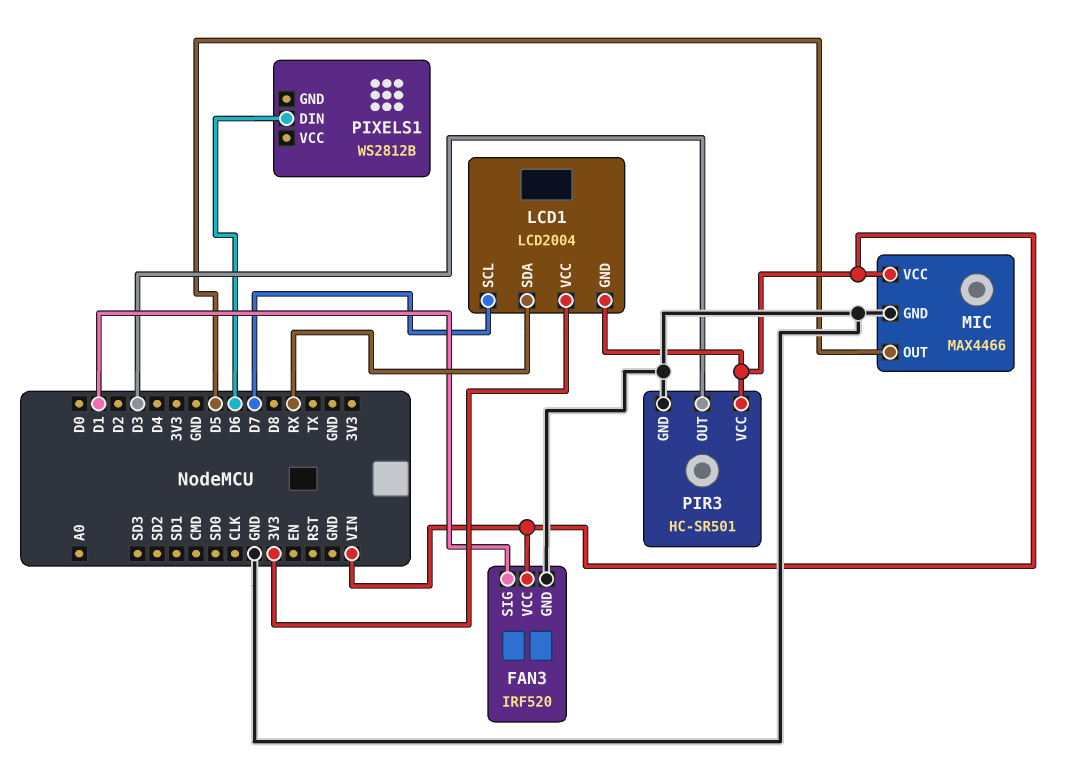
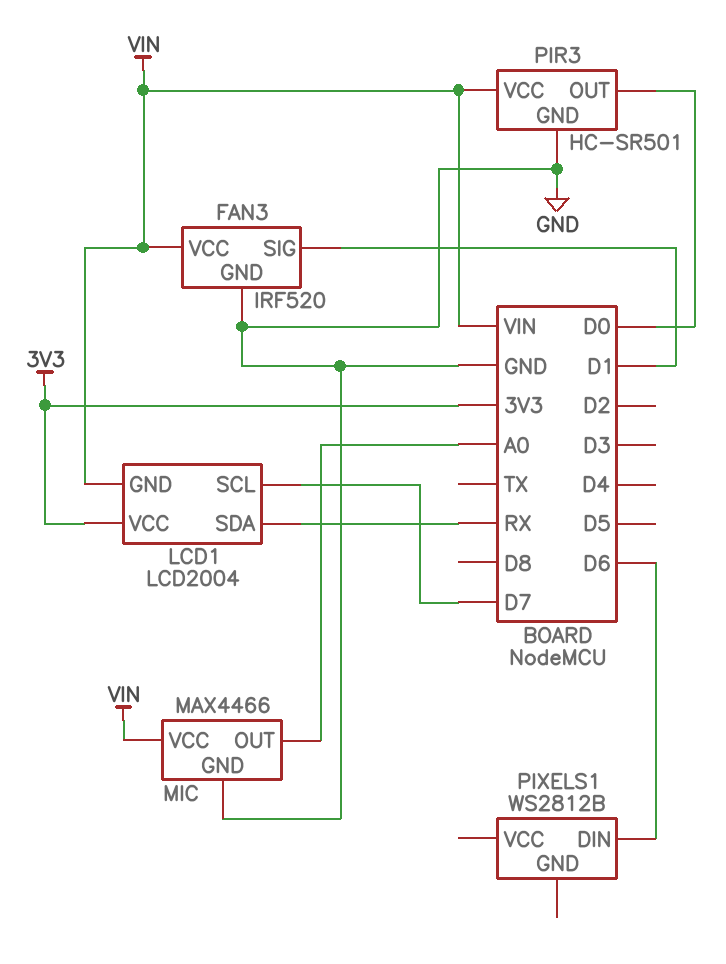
MIC pin OUT: D5 -> A0
PIR3 pin OUT: D3 -> D0

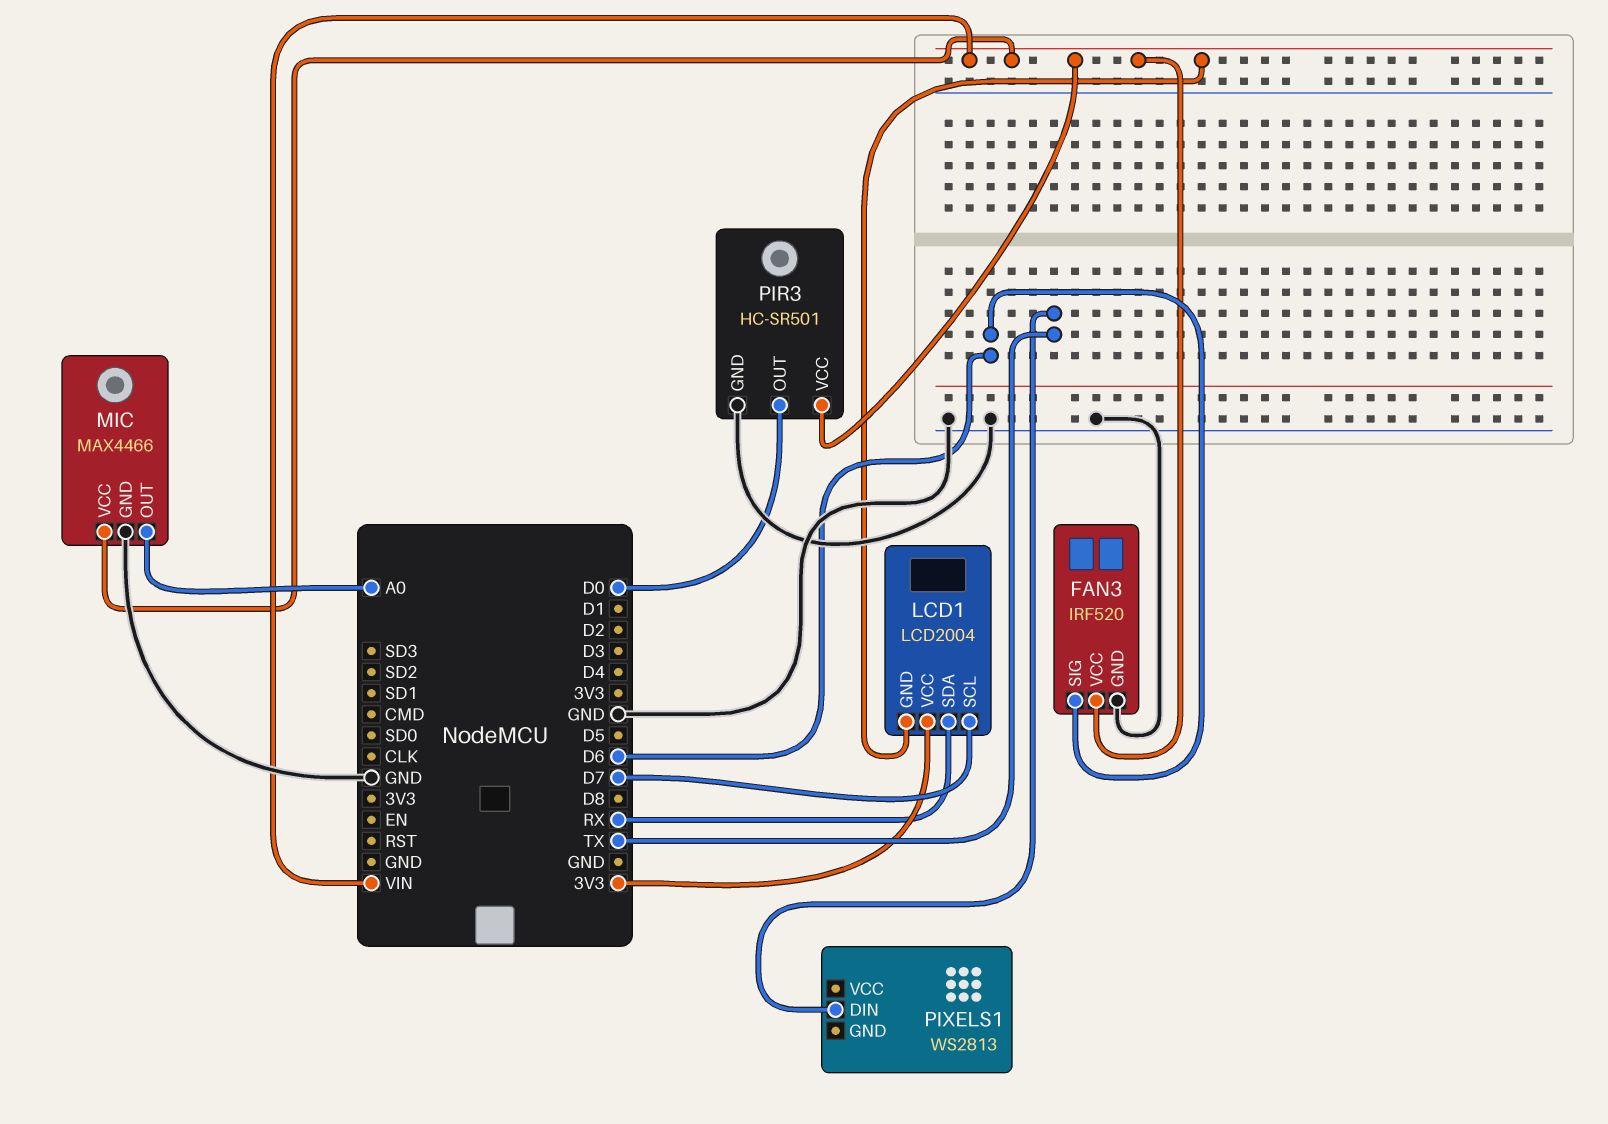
FAN3 pin SIG: D1 -> D6
PIXELS1: WS2812B -> WS2813
PIXELS1 pin DIN: D6 -> TX

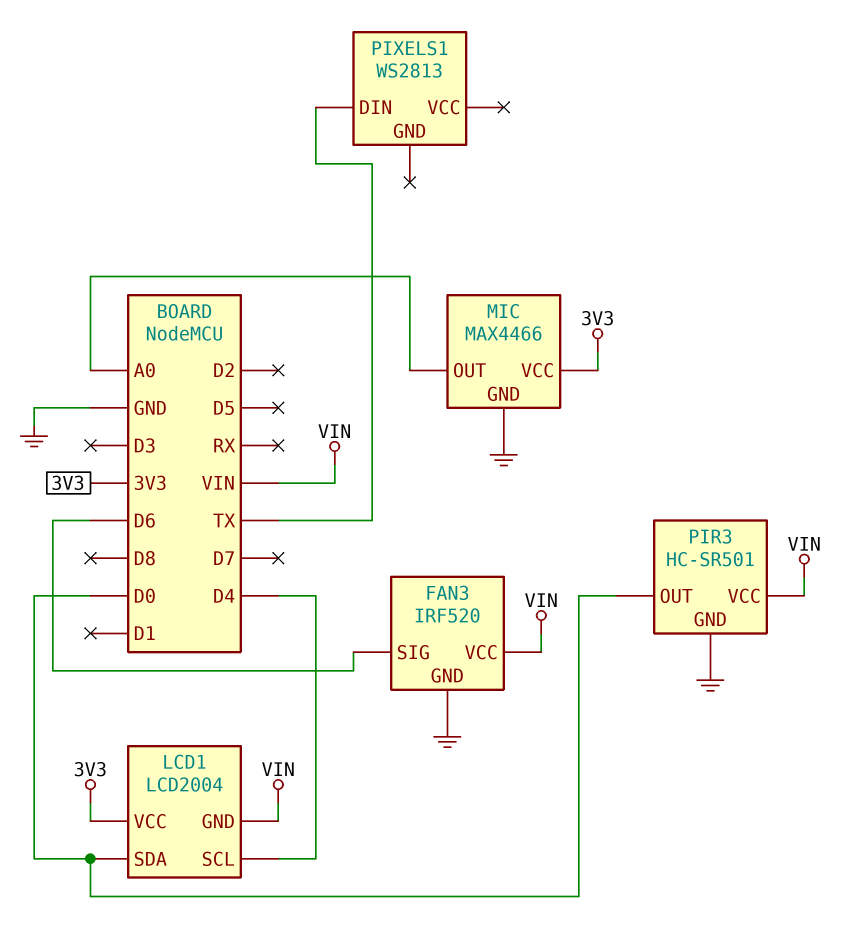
LCD1 pin SCL: D7 -> D4
LCD1 pin SDA: RX -> D0
MIC pin VCC: VIN -> 3V3

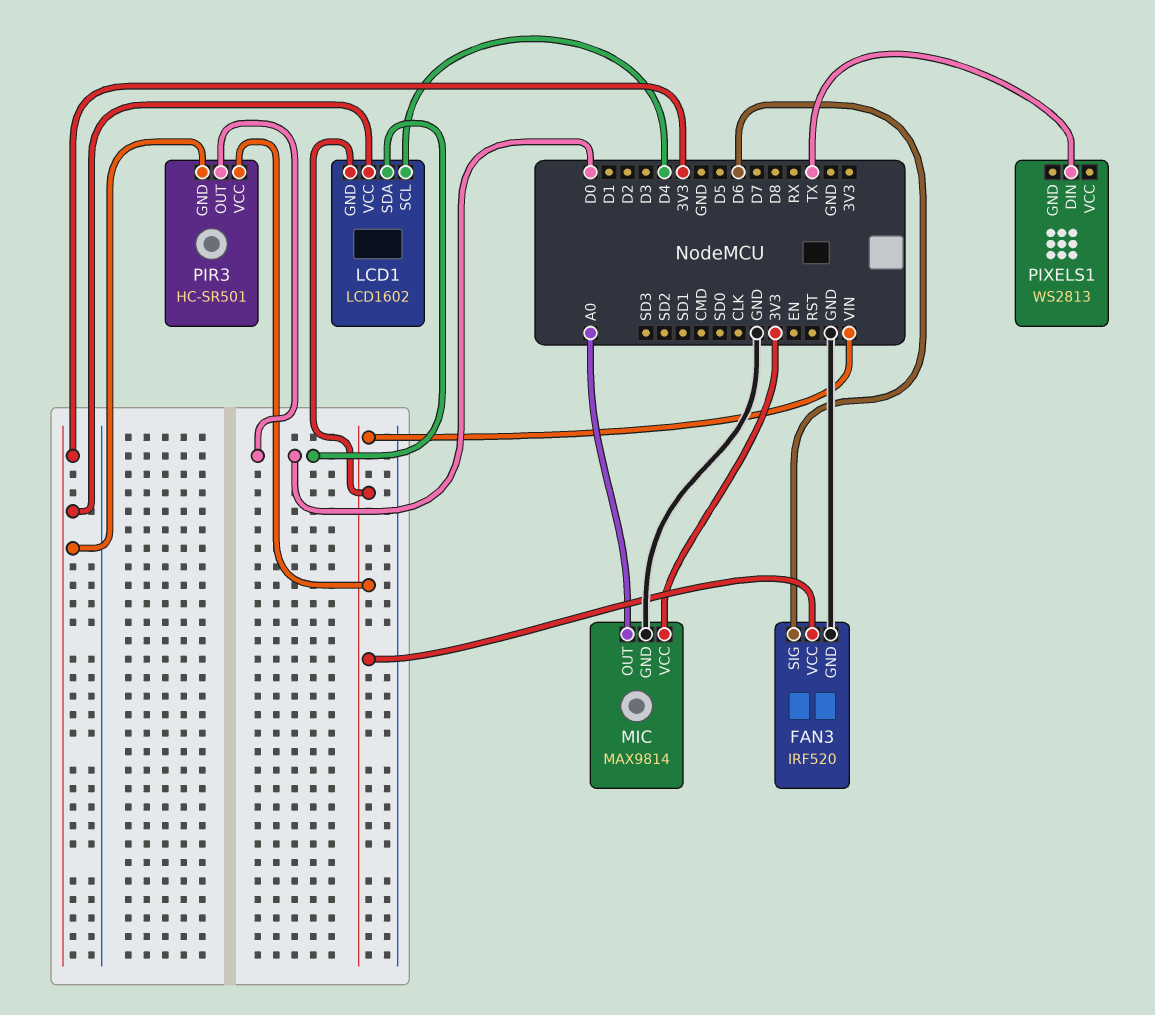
LCD1: LCD2004 -> LCD1602
MIC: MAX4466 -> MAX9814
PIR3 pin GND: GND -> 3V3

